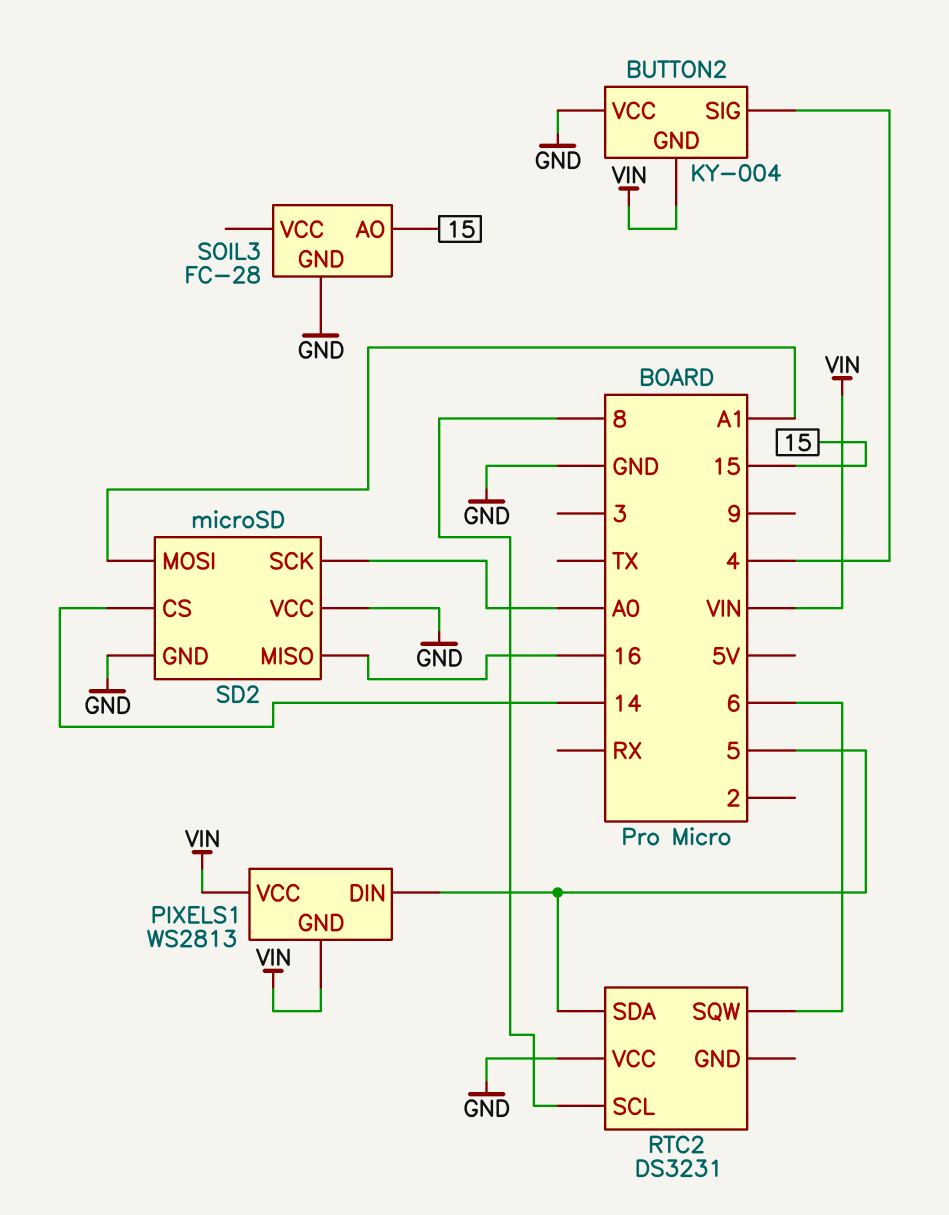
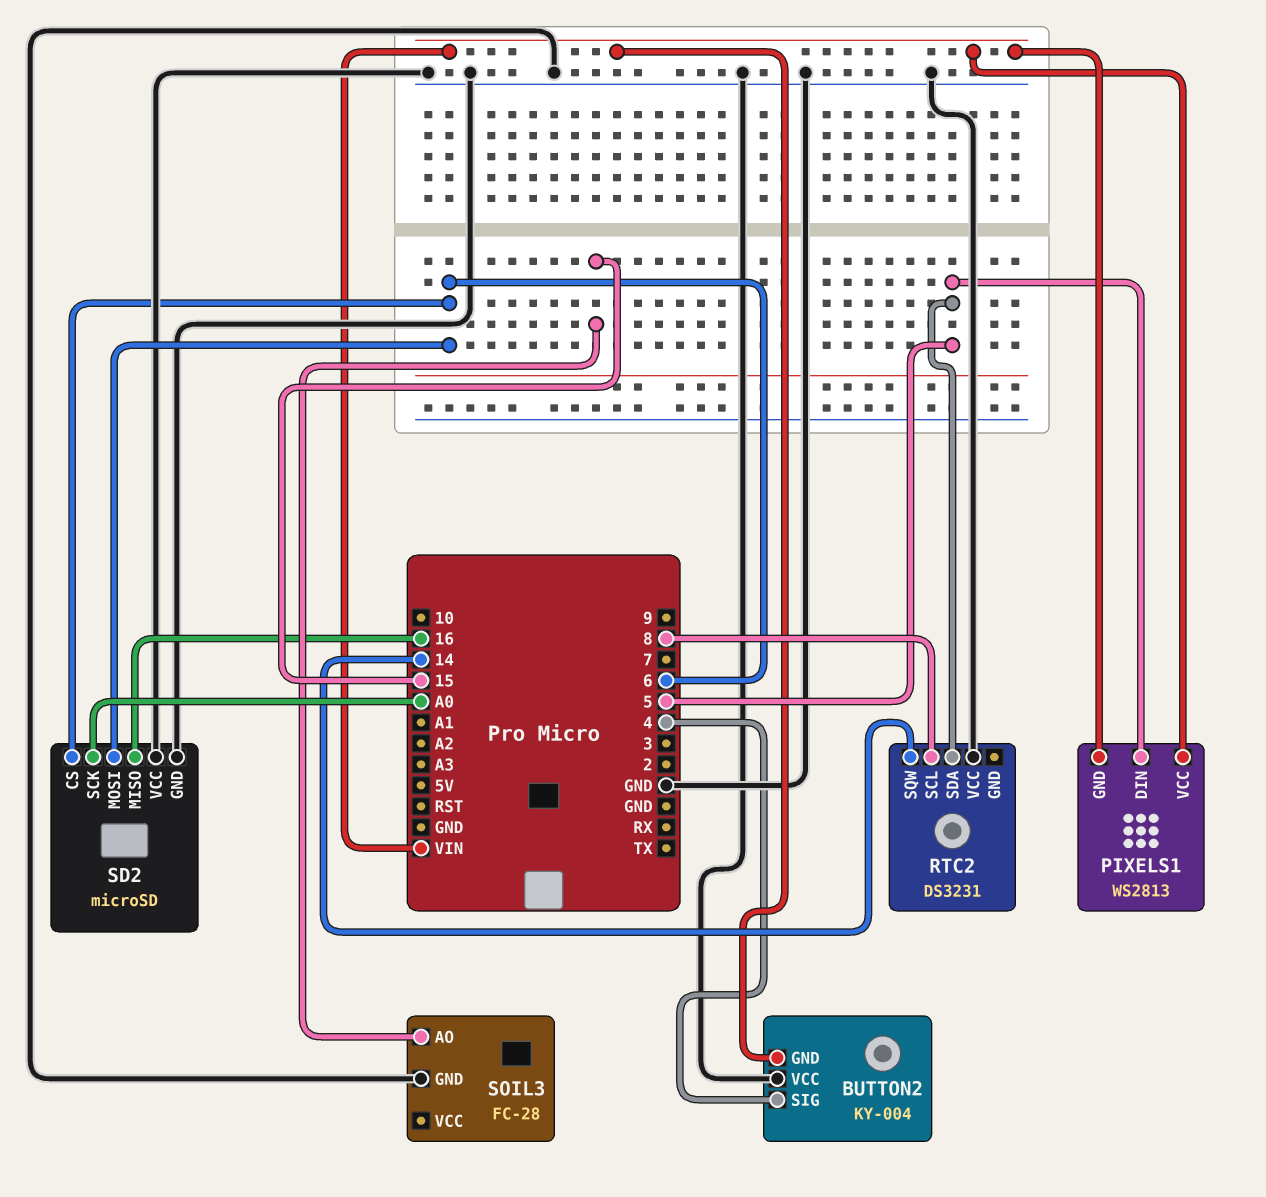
RTC2 pin SQW: 6 -> 14
SD2 pin CS: 14 -> 6
SD2 pin MOSI: A1 -> 6

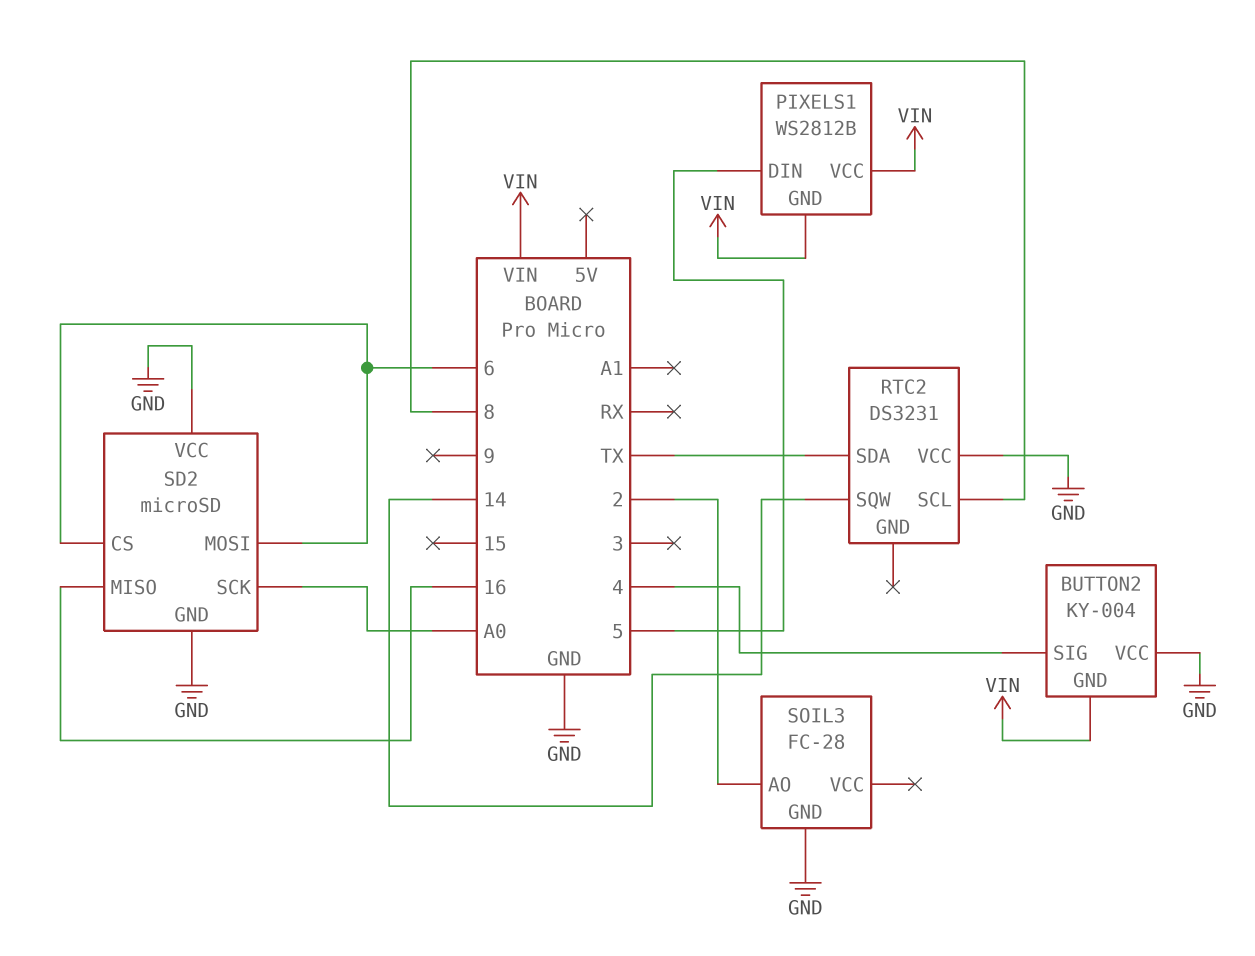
PIXELS1: WS2813 -> WS2812B
RTC2 pin SDA: 5 -> TX
SOIL3 pin AO: 15 -> 2

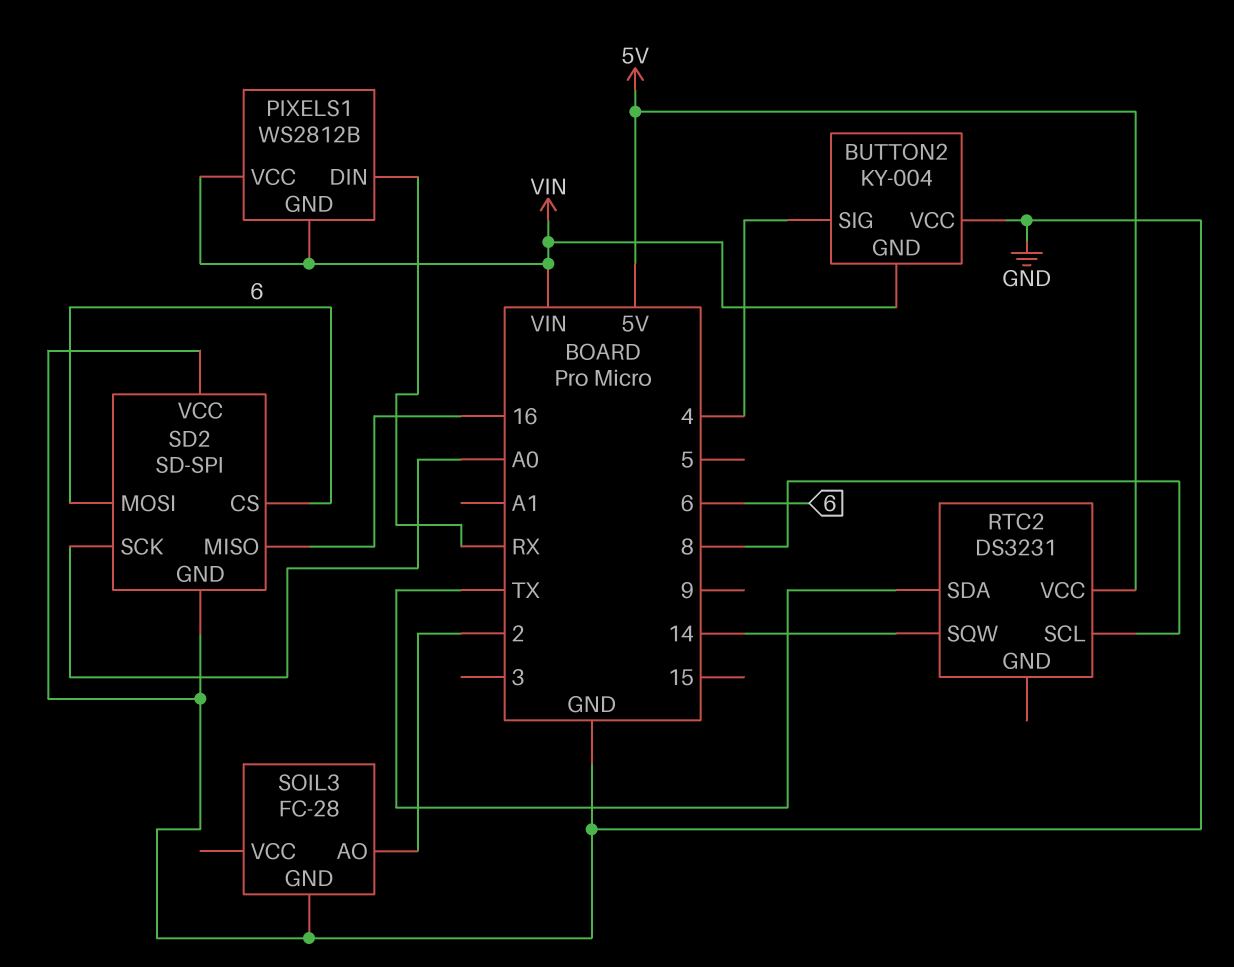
PIXELS1 pin DIN: 5 -> RX
RTC2 pin VCC: GND -> 5V
SD2: microSD -> SD-SPI

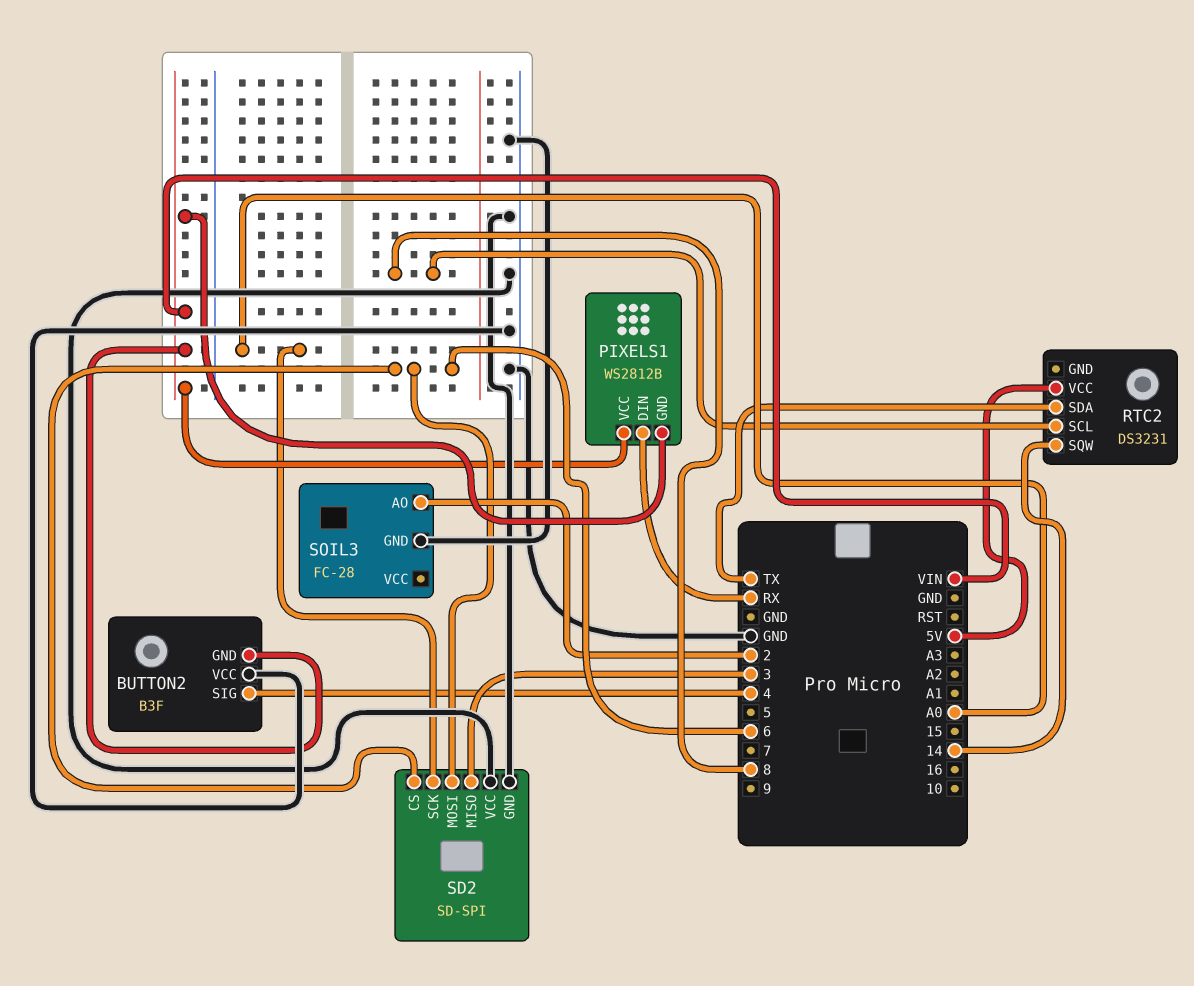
BUTTON2: KY-004 -> B3F
SD2 pin MISO: 16 -> 3

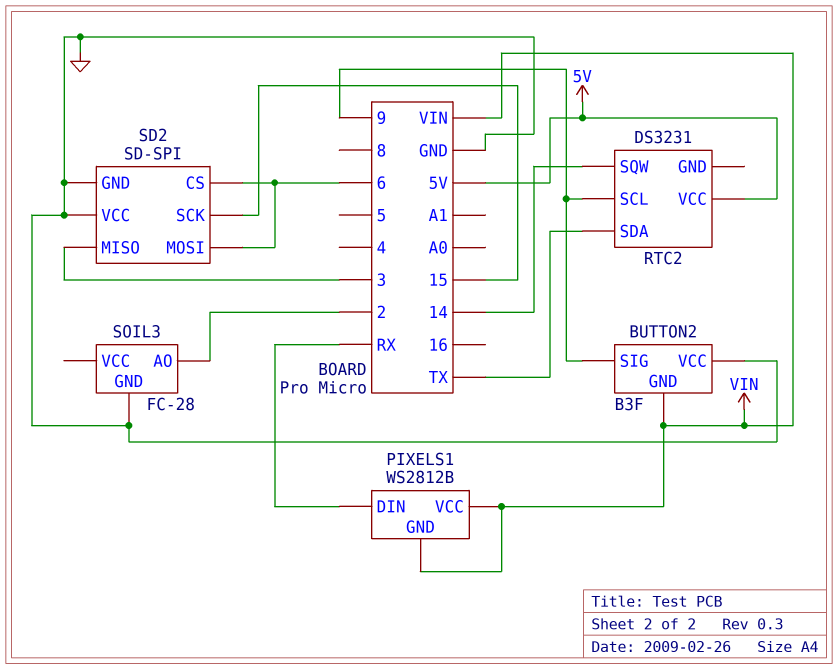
BUTTON2 pin SIG: 4 -> 9
RTC2 pin SCL: 8 -> 9
SD2 pin SCK: A0 -> 15

